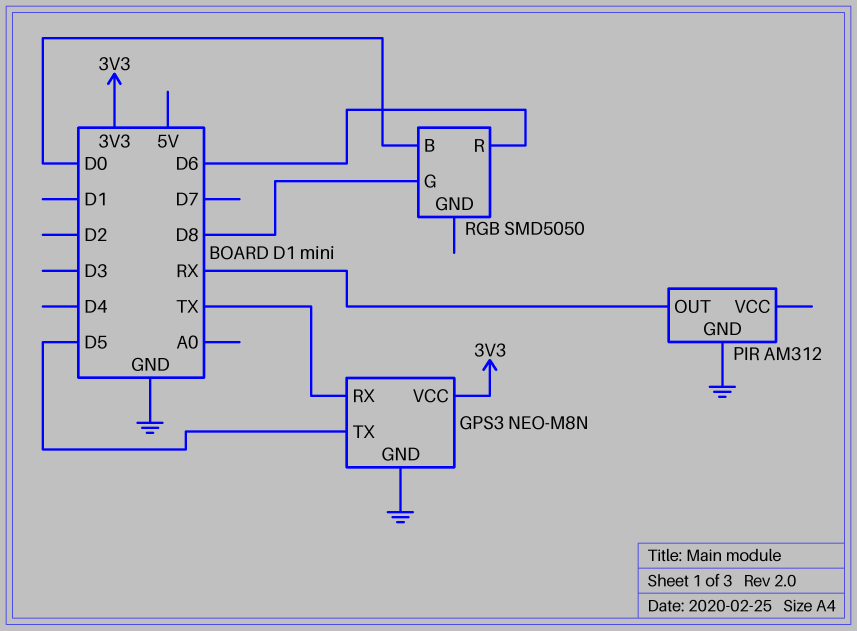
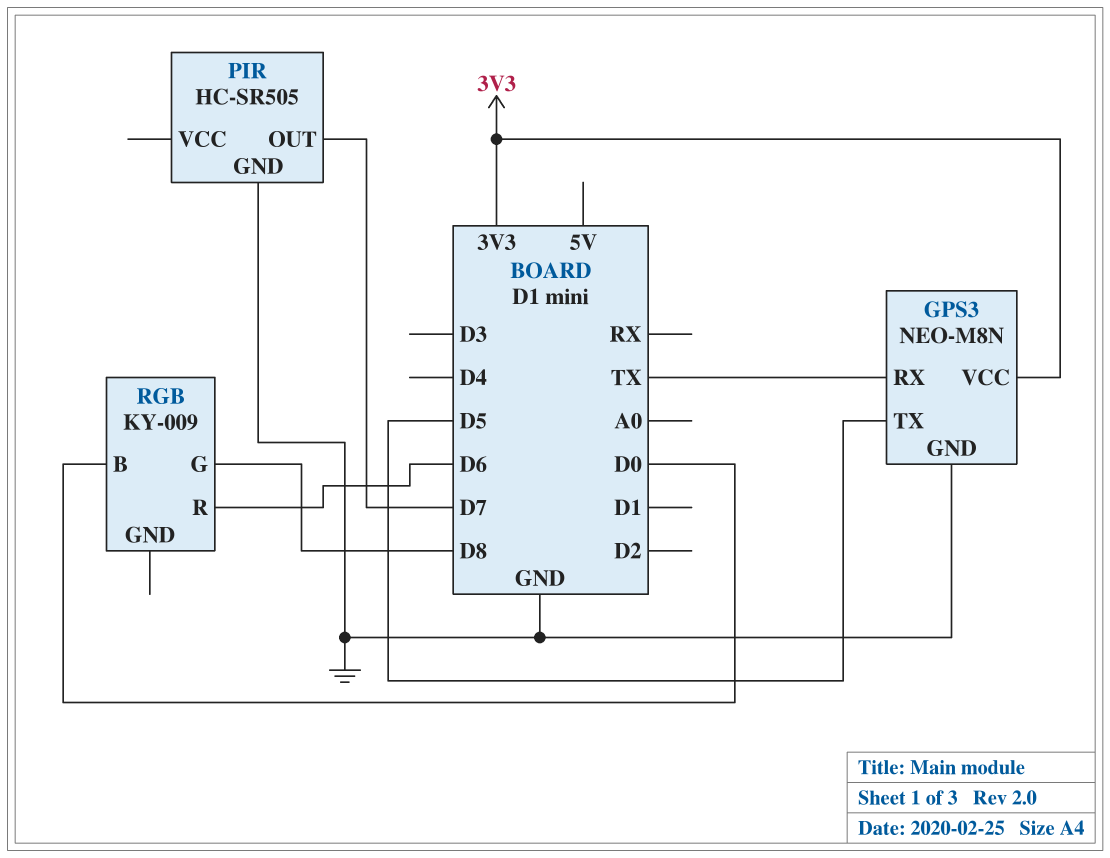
PIR: AM312 -> HC-SR505
PIR pin OUT: RX -> D7
RGB: SMD5050 -> KY-009

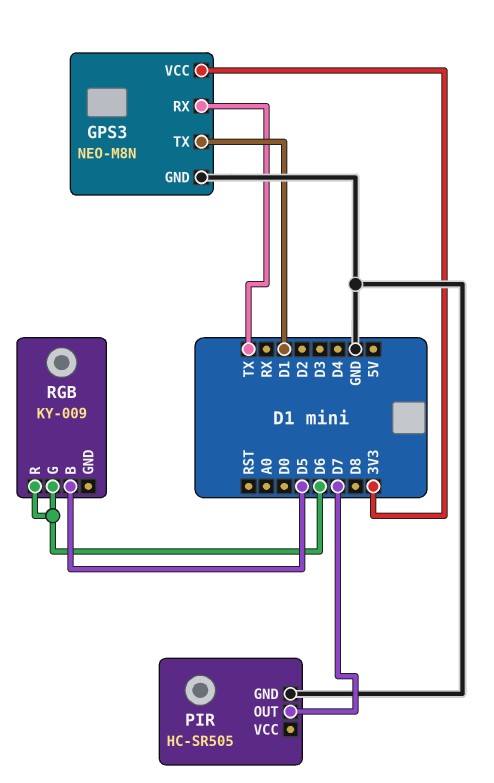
GPS3 pin TX: D5 -> D1
RGB pin B: D0 -> D5
RGB pin G: D8 -> D6

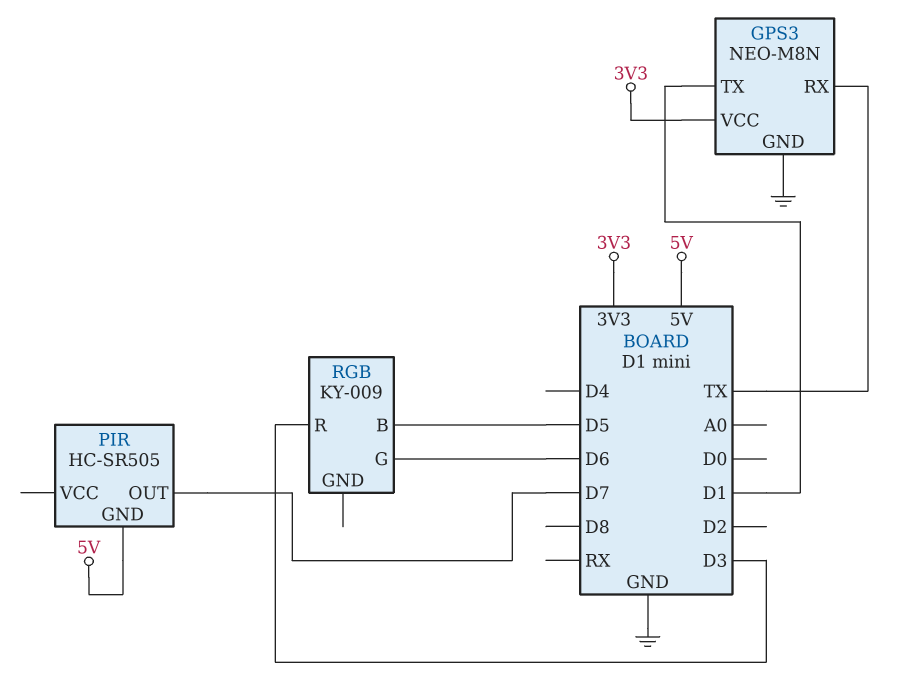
PIR pin GND: GND -> 5V
RGB pin R: D6 -> D3

